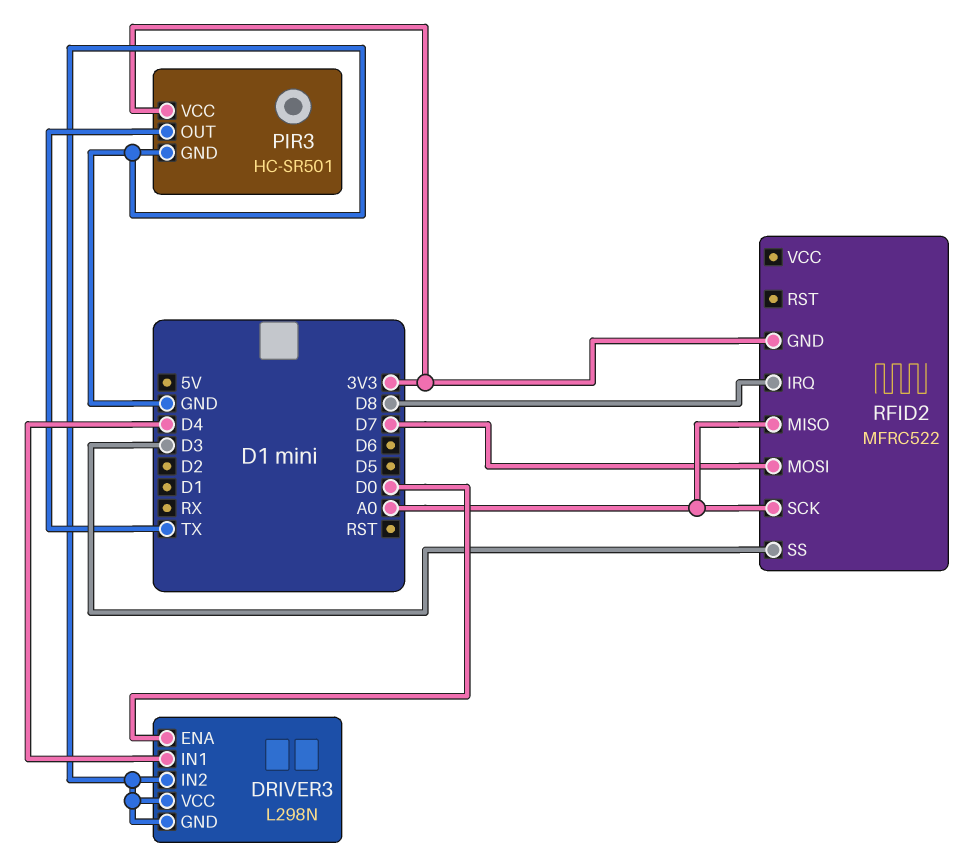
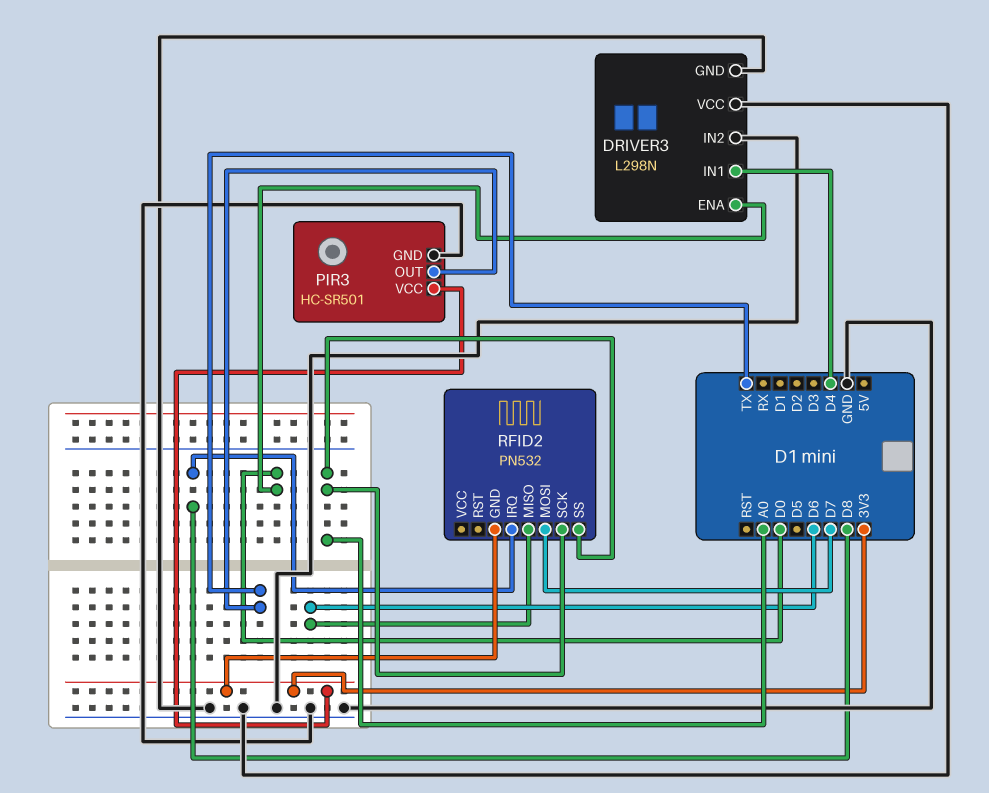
RFID2: MFRC522 -> PN532
RFID2 pin MISO: A0 -> D6
RFID2 pin SS: D3 -> A0

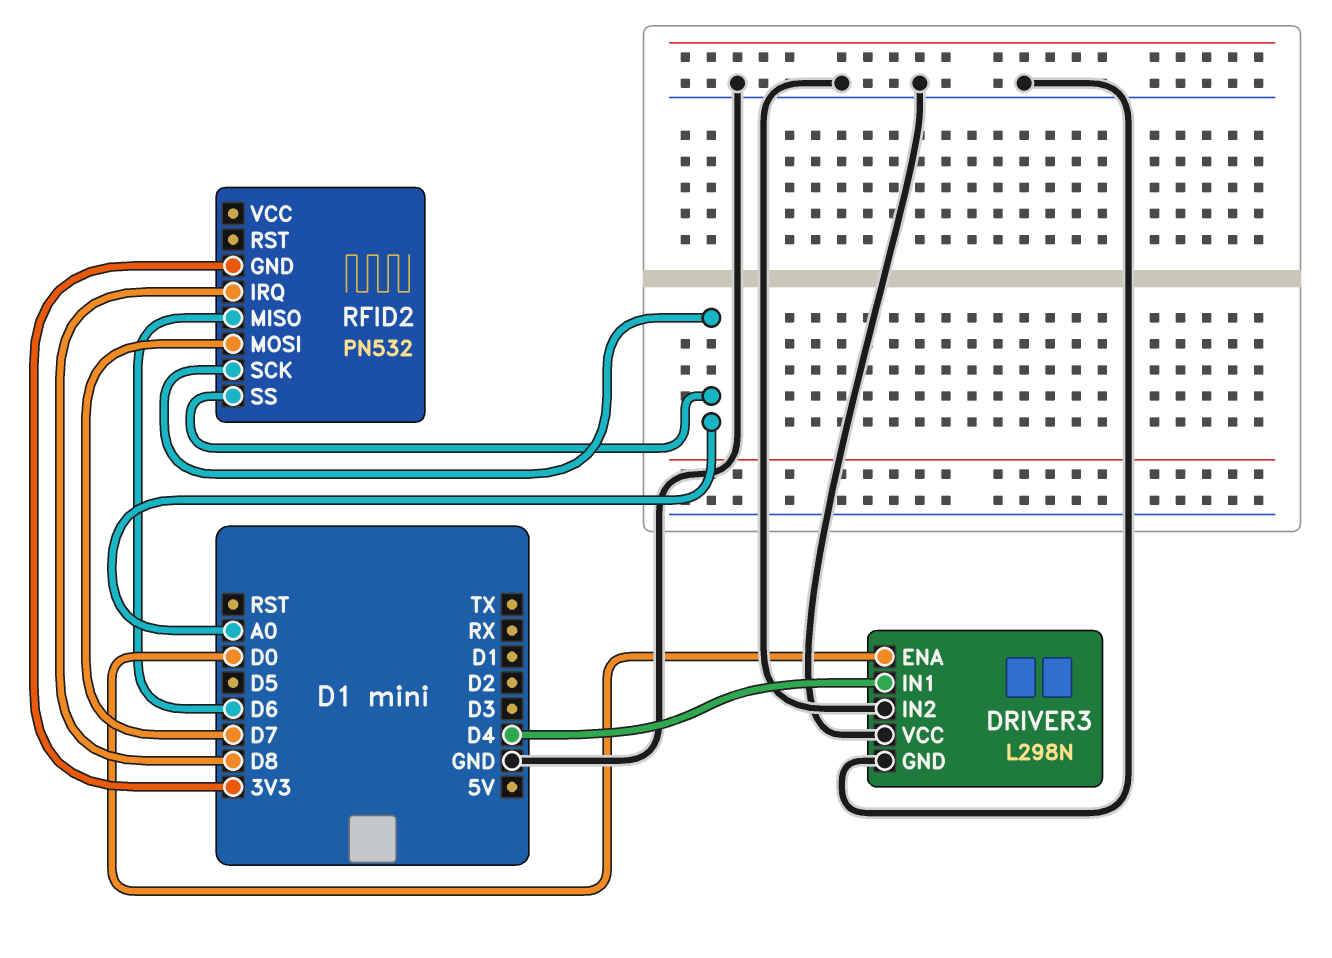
PIR3: HC-SR501 -> none
PIR3 pin GND: GND -> none
PIR3 pin OUT: TX -> none
PIR3 pin VCC: 3V3 -> none

